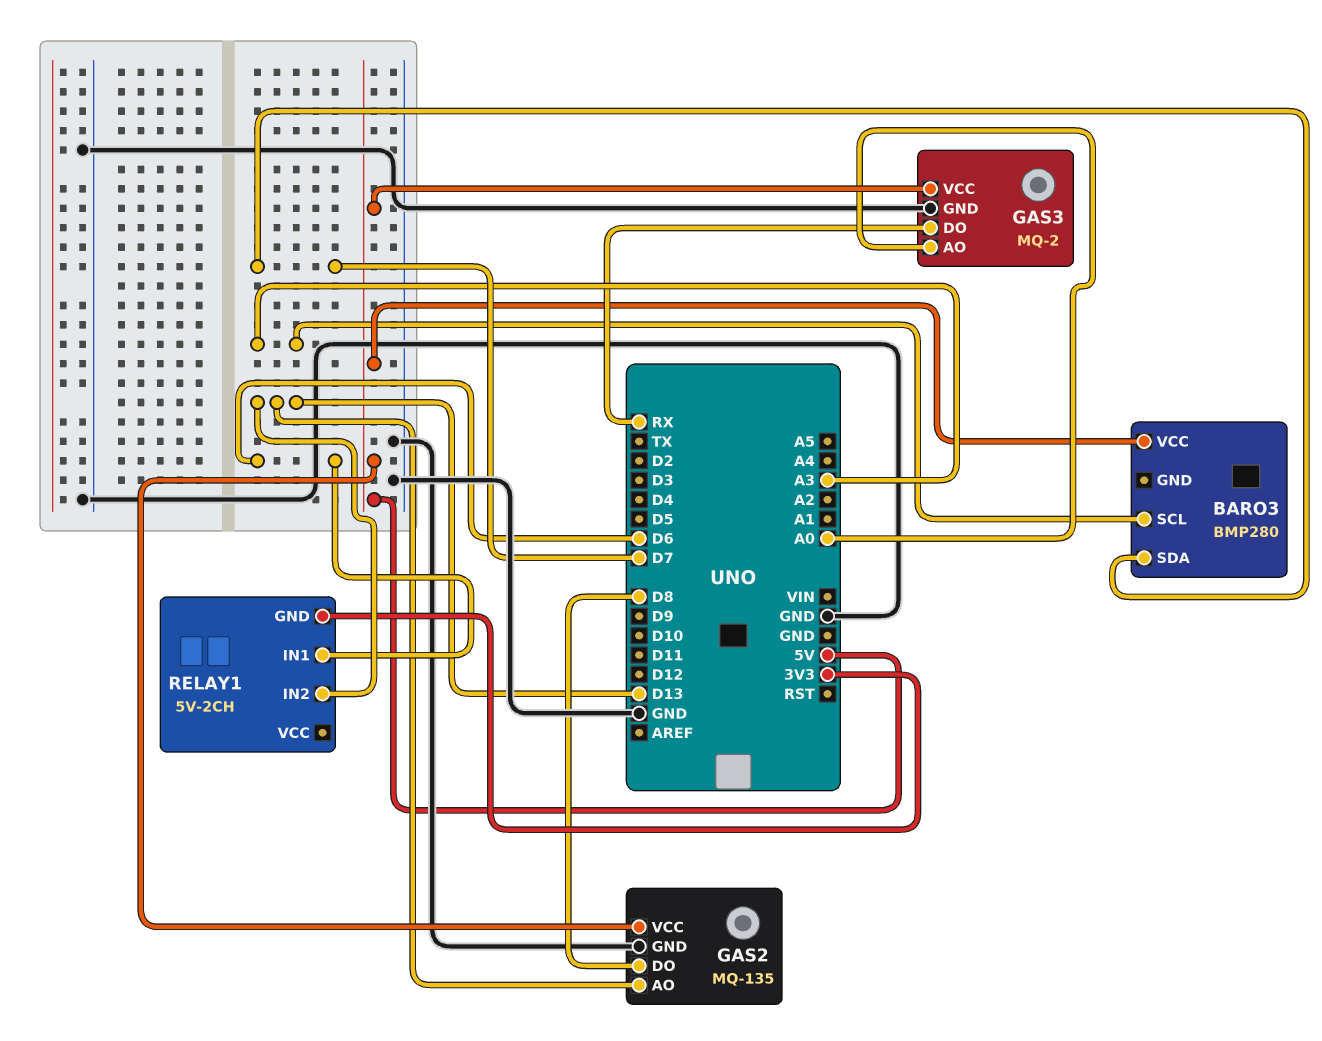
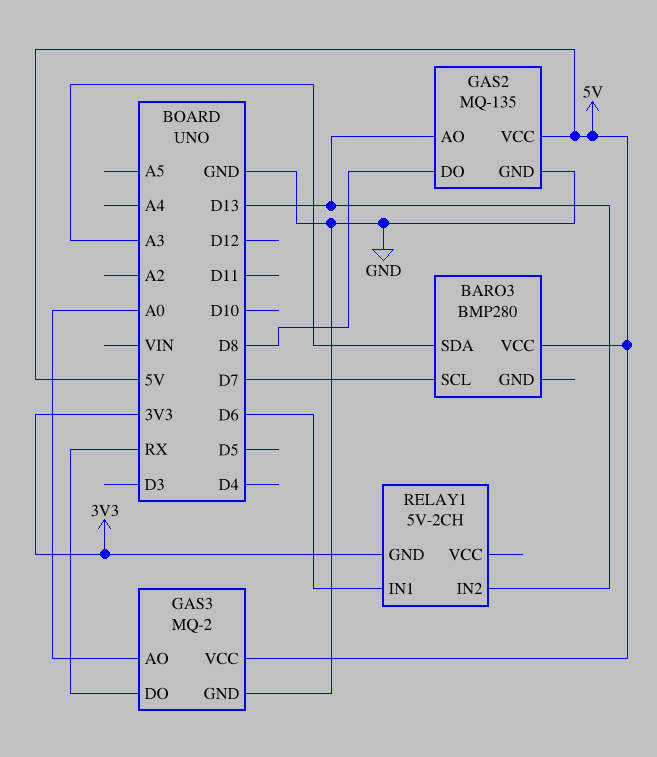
BARO3 pin SCL: A3 -> D7
BARO3 pin SDA: D7 -> A3

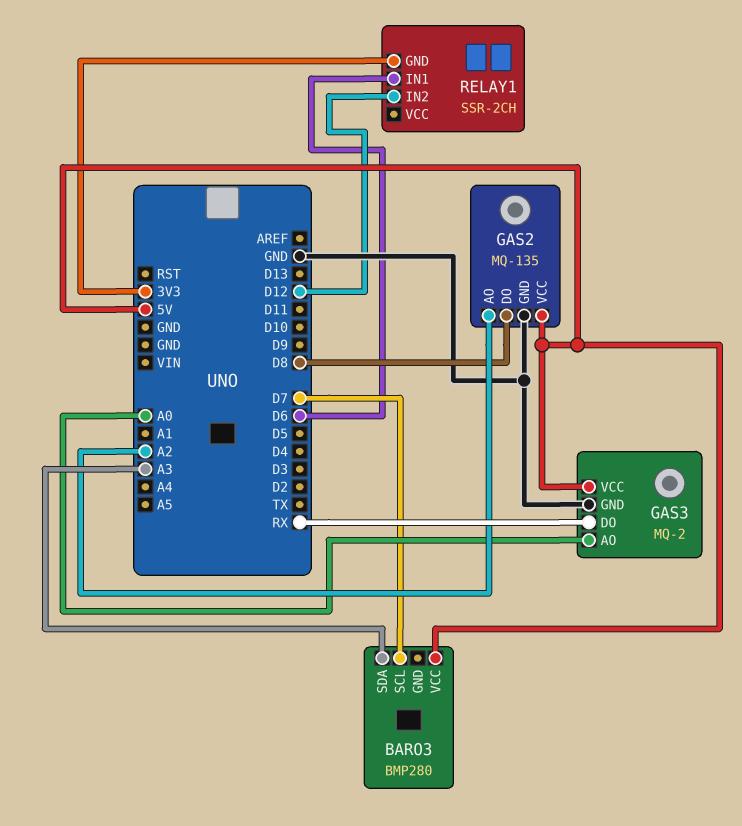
GAS2 pin AO: D13 -> A2
RELAY1: 5V-2CH -> SSR-2CH
RELAY1 pin IN2: D13 -> D12

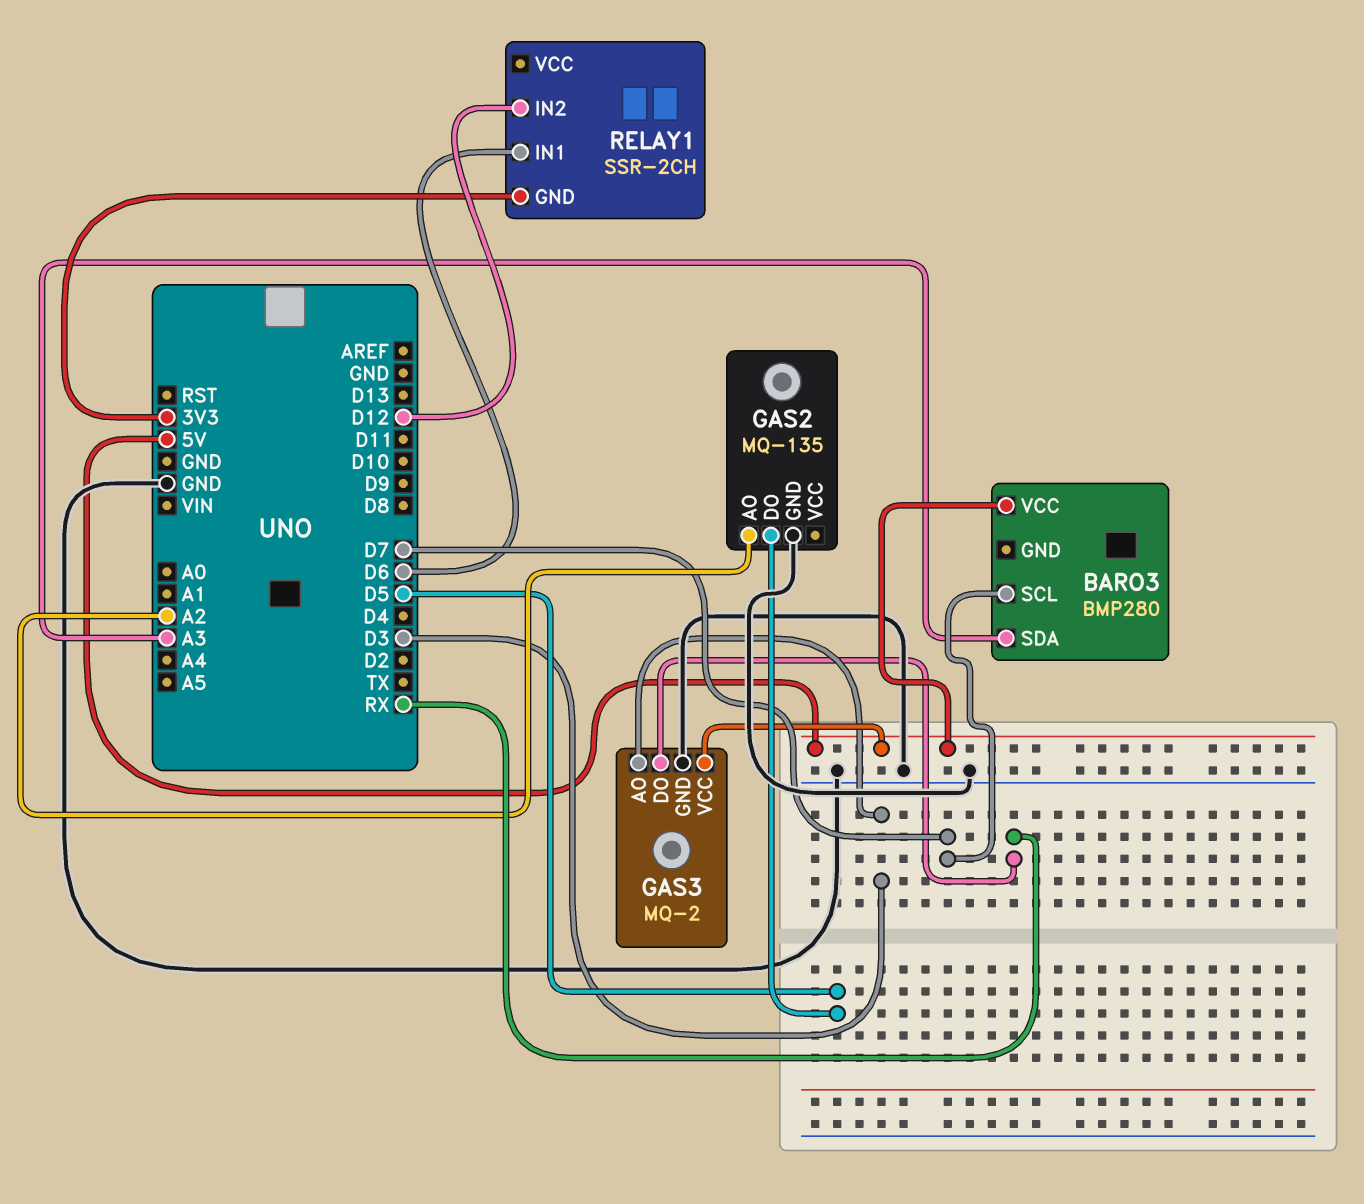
GAS2 pin DO: D8 -> D5
GAS2 pin VCC: 5V -> none
GAS3 pin AO: A0 -> D3

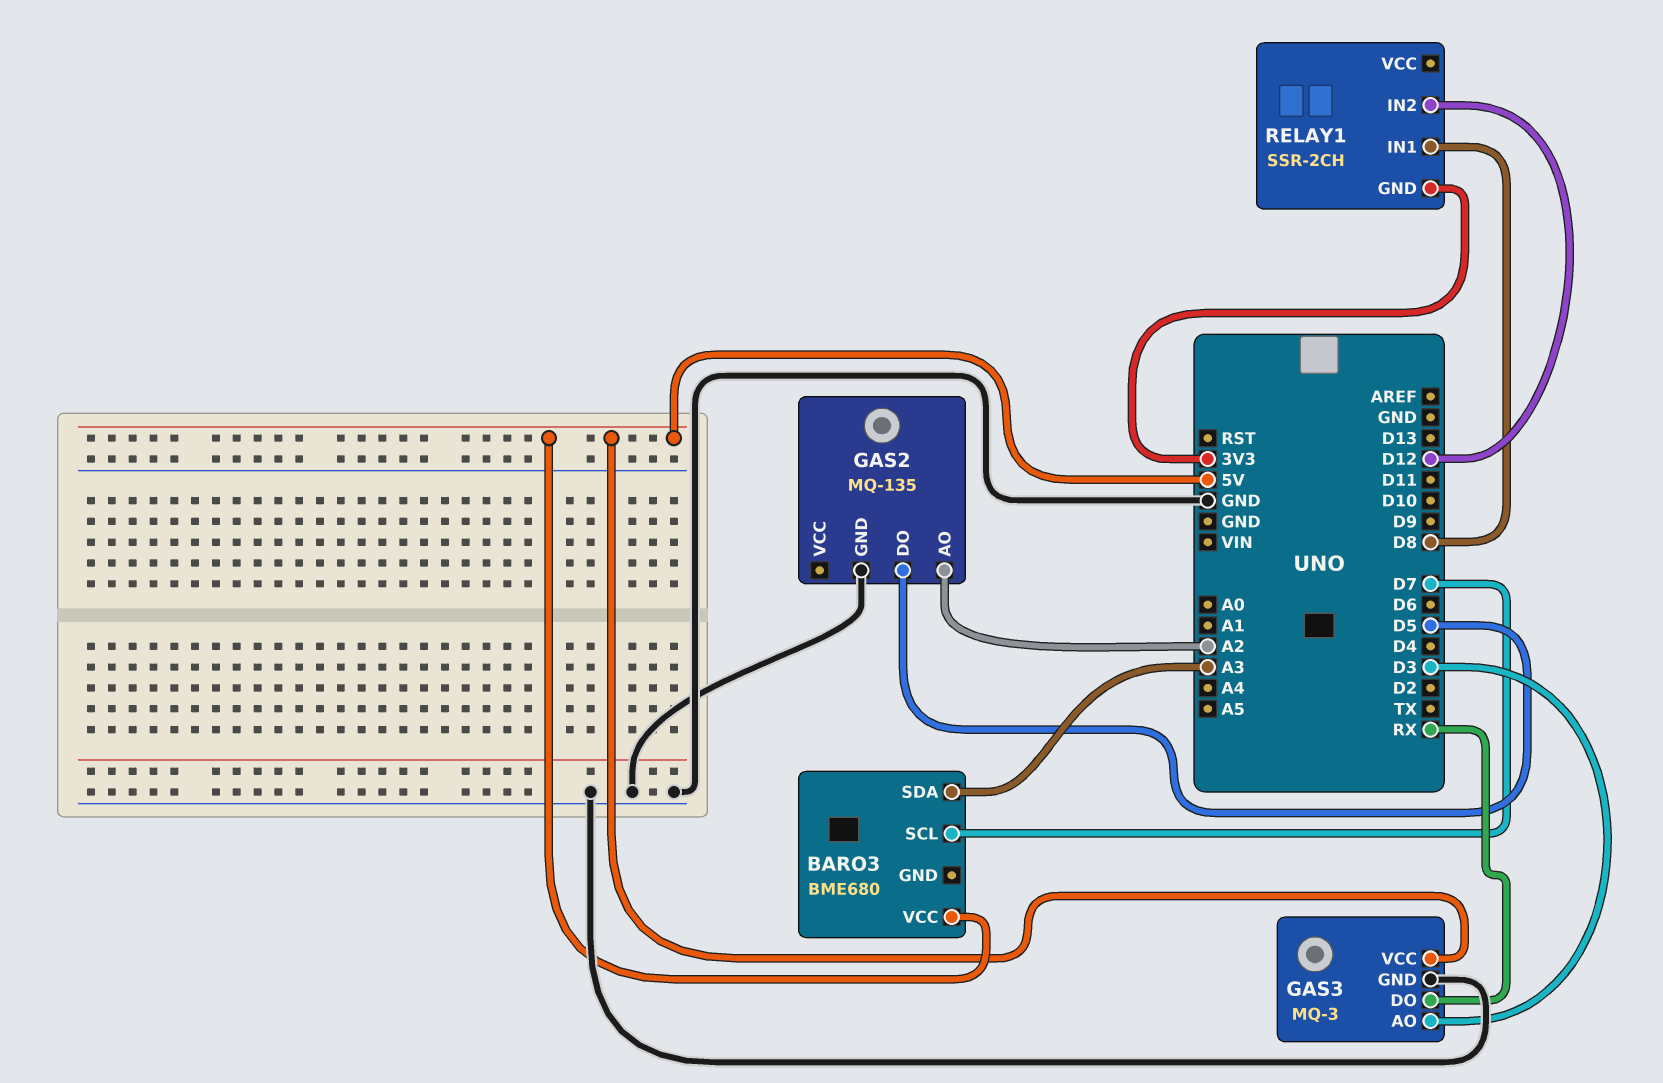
BARO3: BMP280 -> BME680
GAS3: MQ-2 -> MQ-3
RELAY1 pin IN1: D6 -> D8

